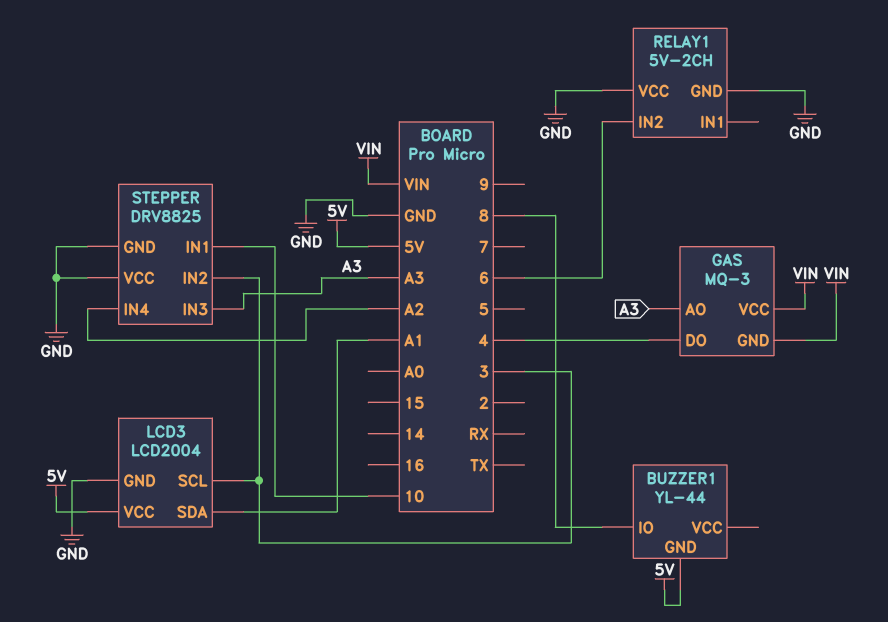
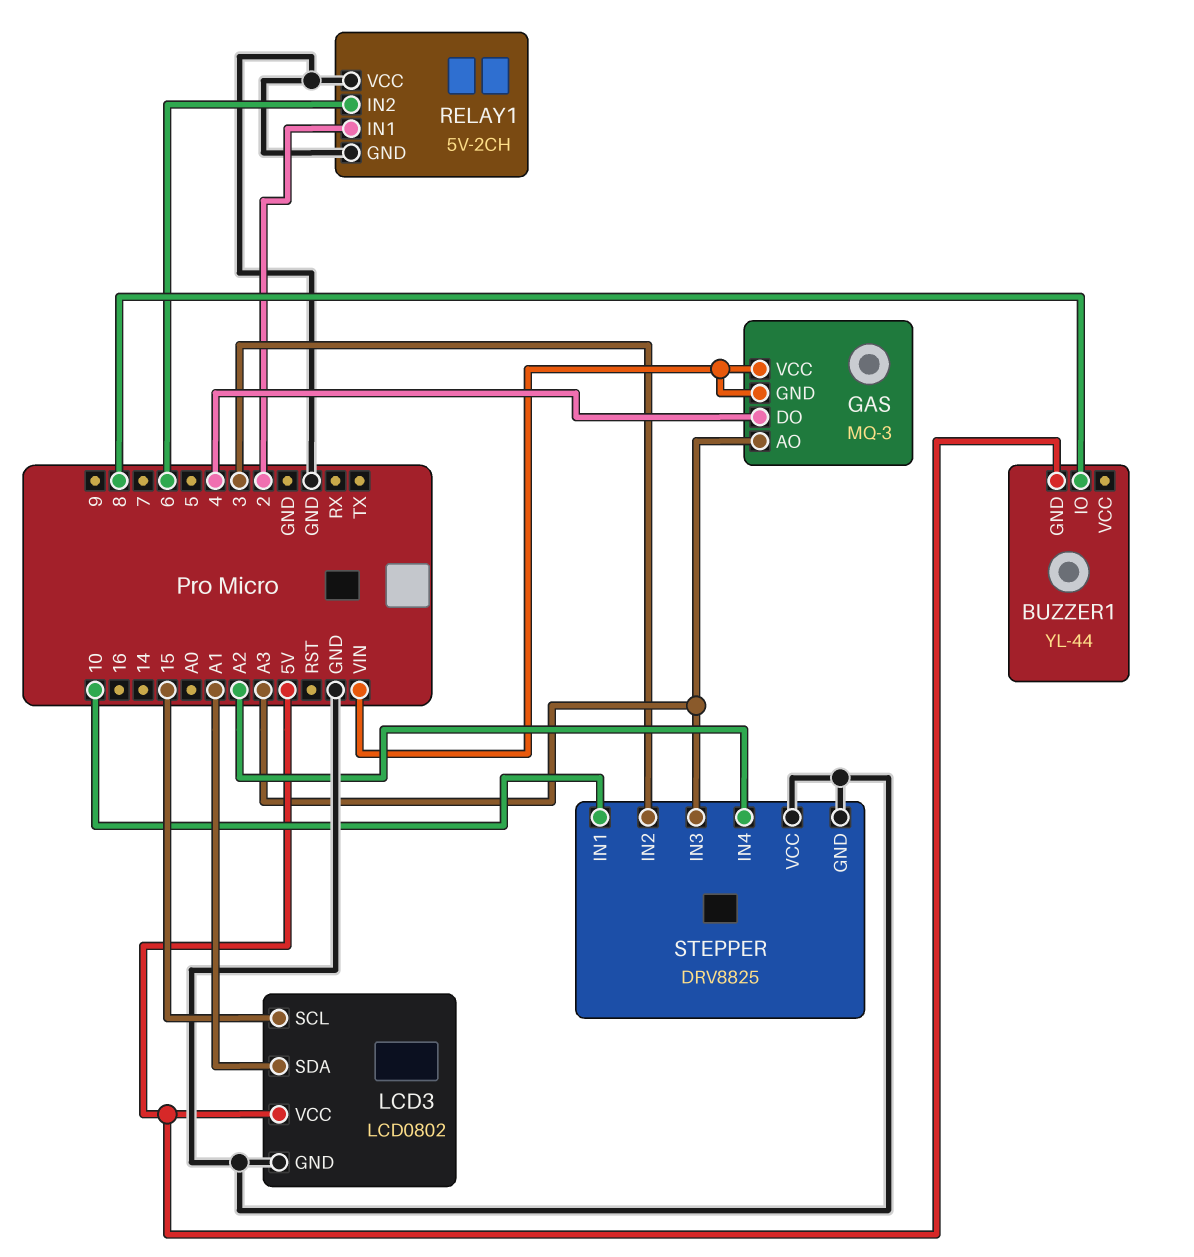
LCD3: LCD2004 -> LCD0802
LCD3 pin SCL: 3 -> 15
RELAY1 pin IN1: none -> 2

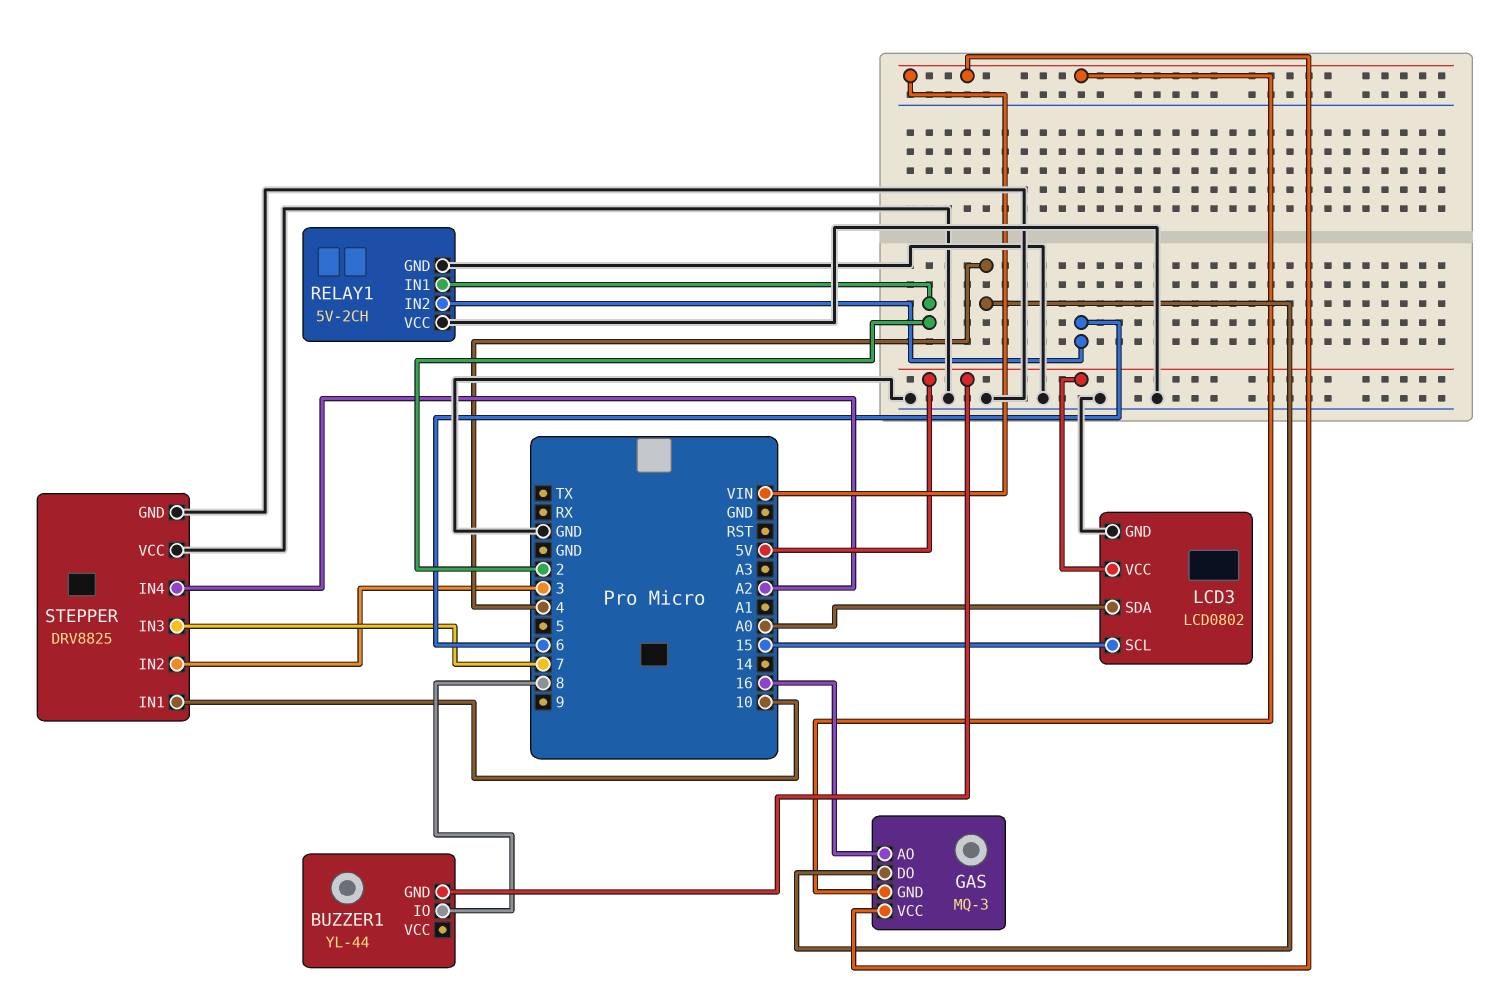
GAS pin AO: A3 -> 16
LCD3 pin SDA: A1 -> A0
STEPPER pin IN3: A3 -> 7

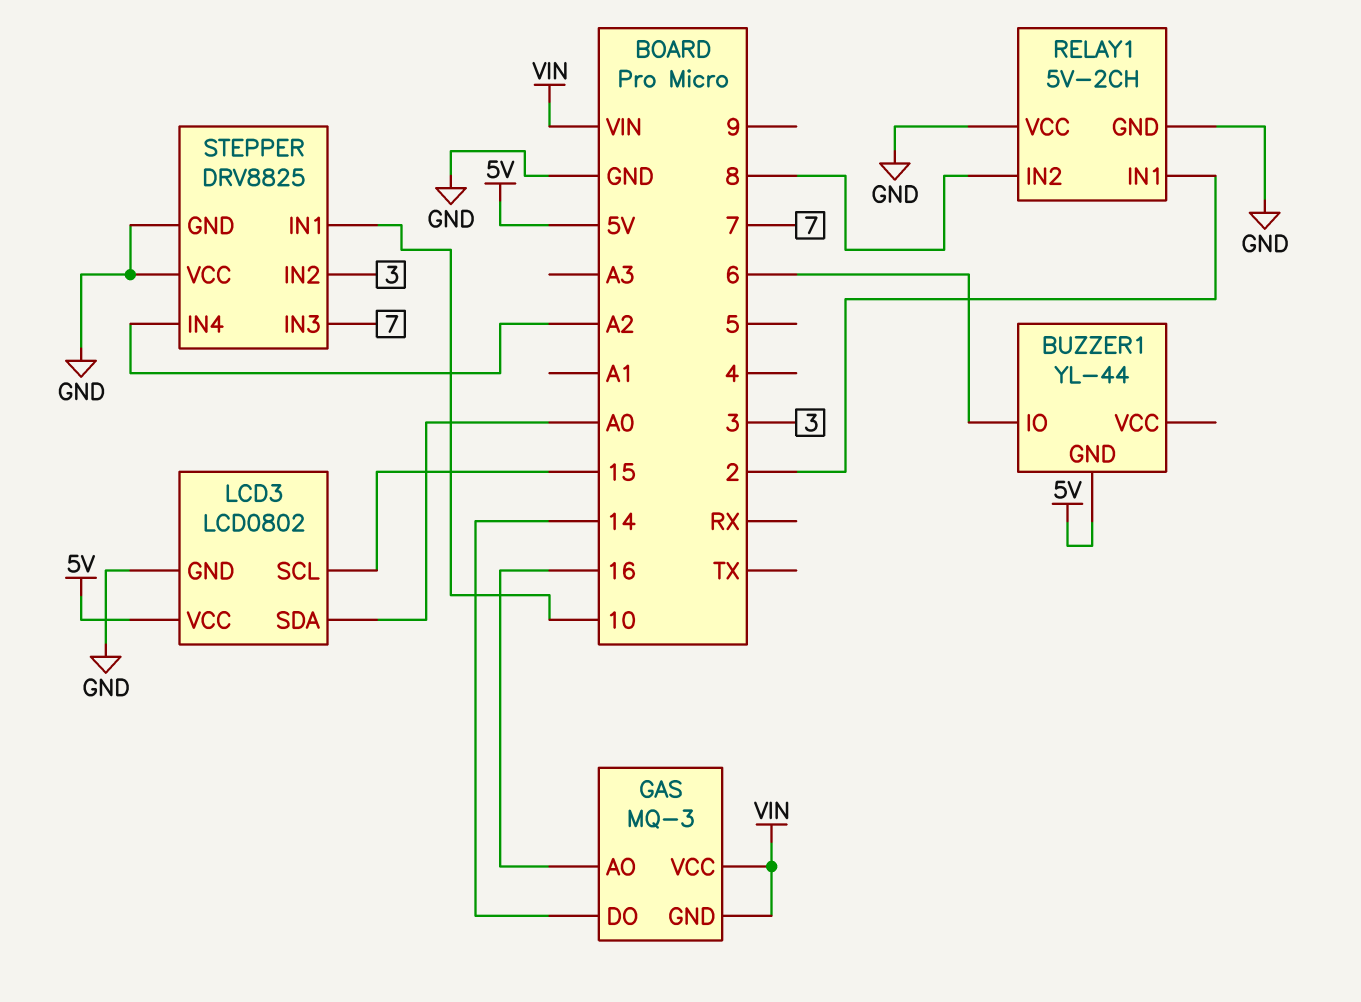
BUZZER1 pin IO: 8 -> 6
GAS pin DO: 4 -> 14
RELAY1 pin IN2: 6 -> 8

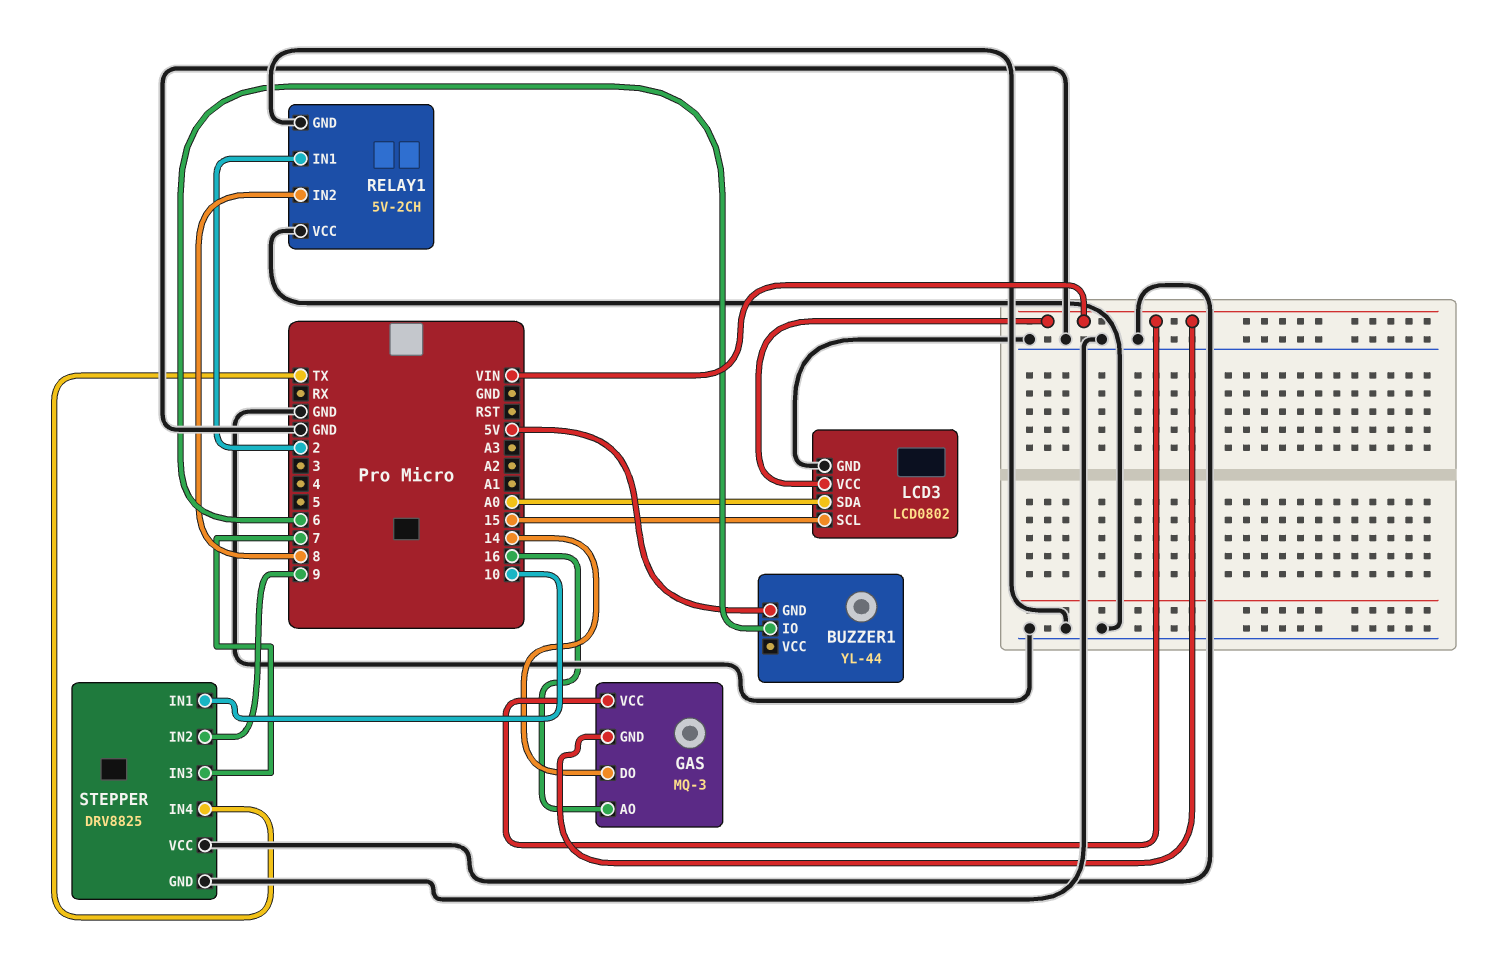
LCD3 pin VCC: 5V -> VIN
STEPPER pin IN2: 3 -> 9
STEPPER pin IN4: A2 -> TX

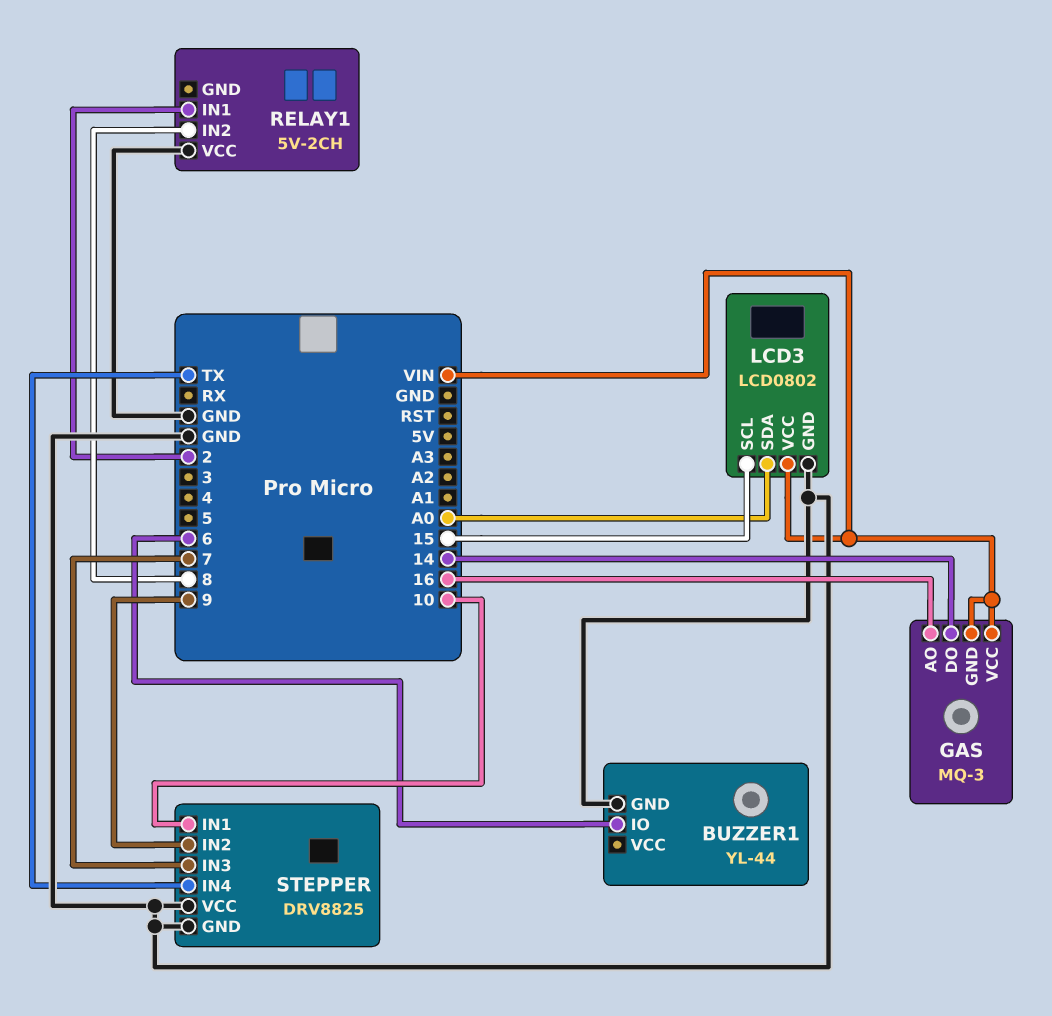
BUZZER1 pin GND: 5V -> GND
RELAY1 pin GND: GND -> none

